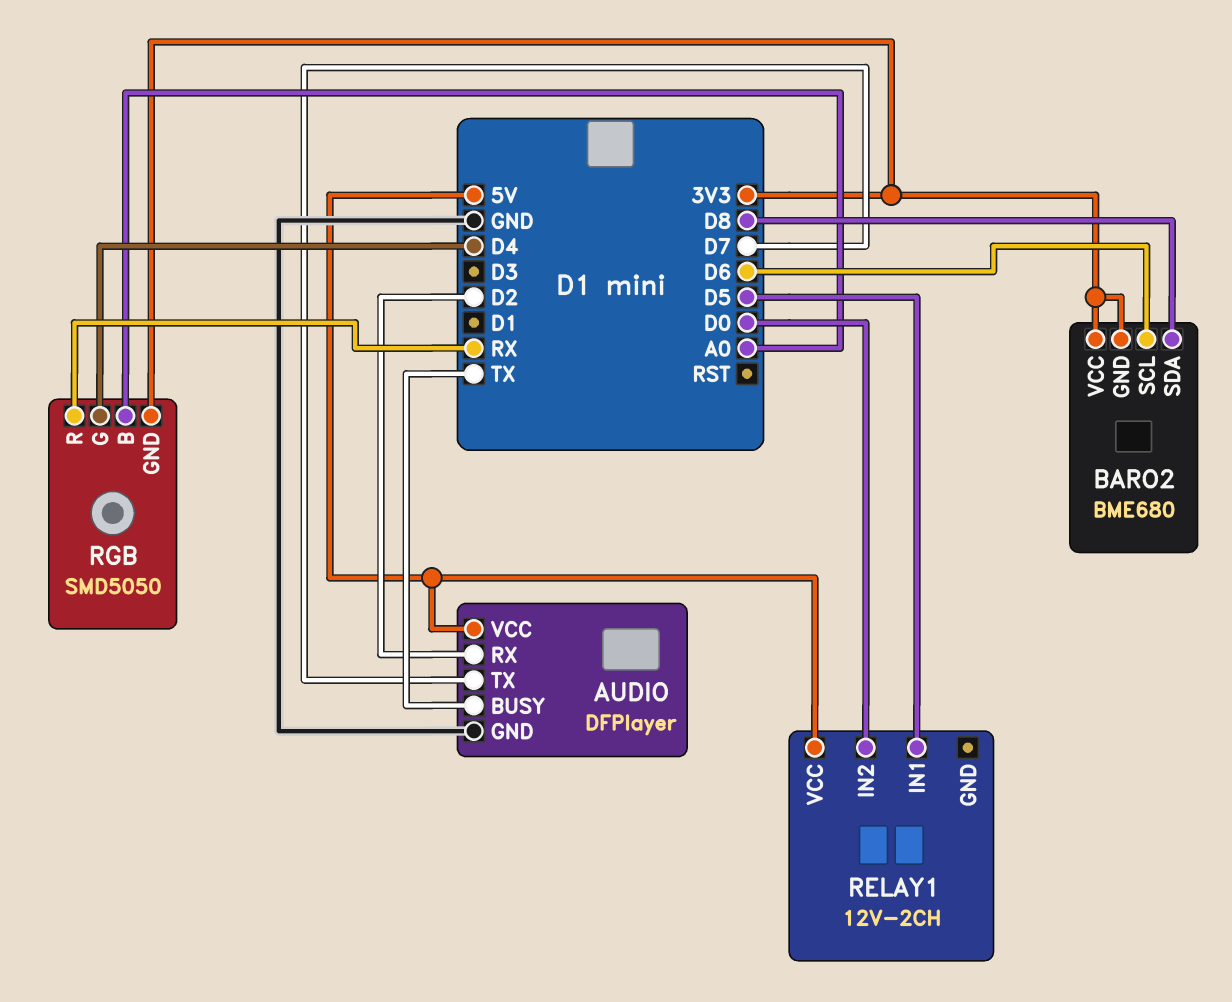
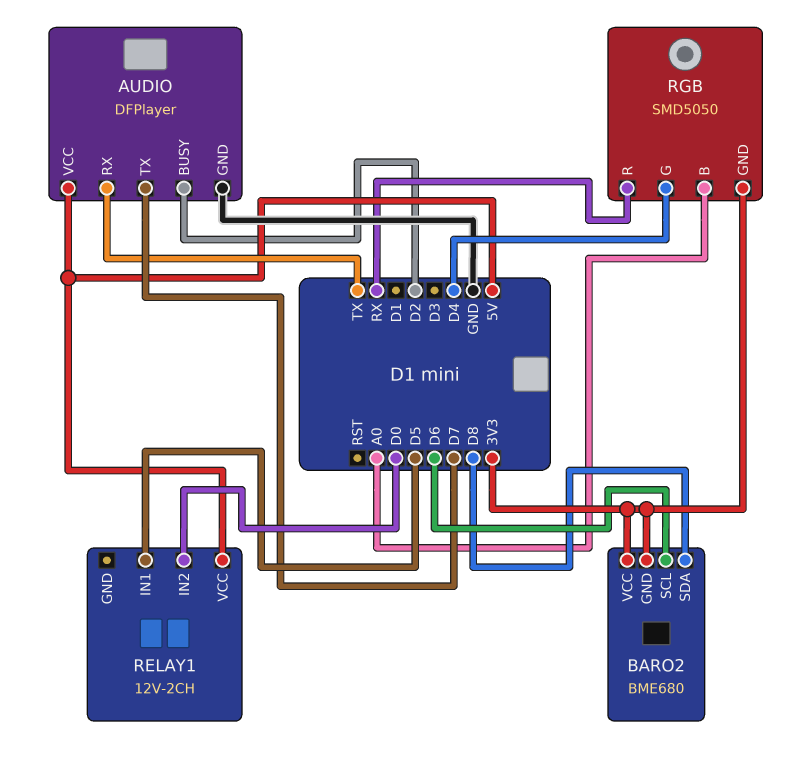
AUDIO pin BUSY: TX -> D2
AUDIO pin RX: D2 -> TX

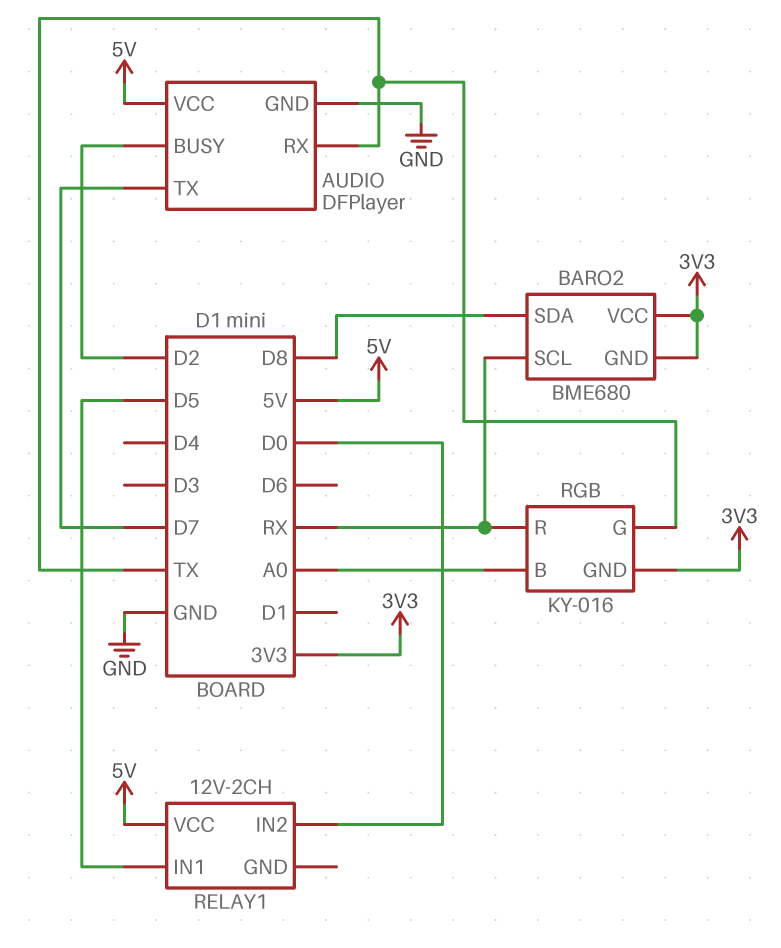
BARO2 pin SCL: D6 -> RX
RGB: SMD5050 -> KY-016
RGB pin G: D4 -> TX

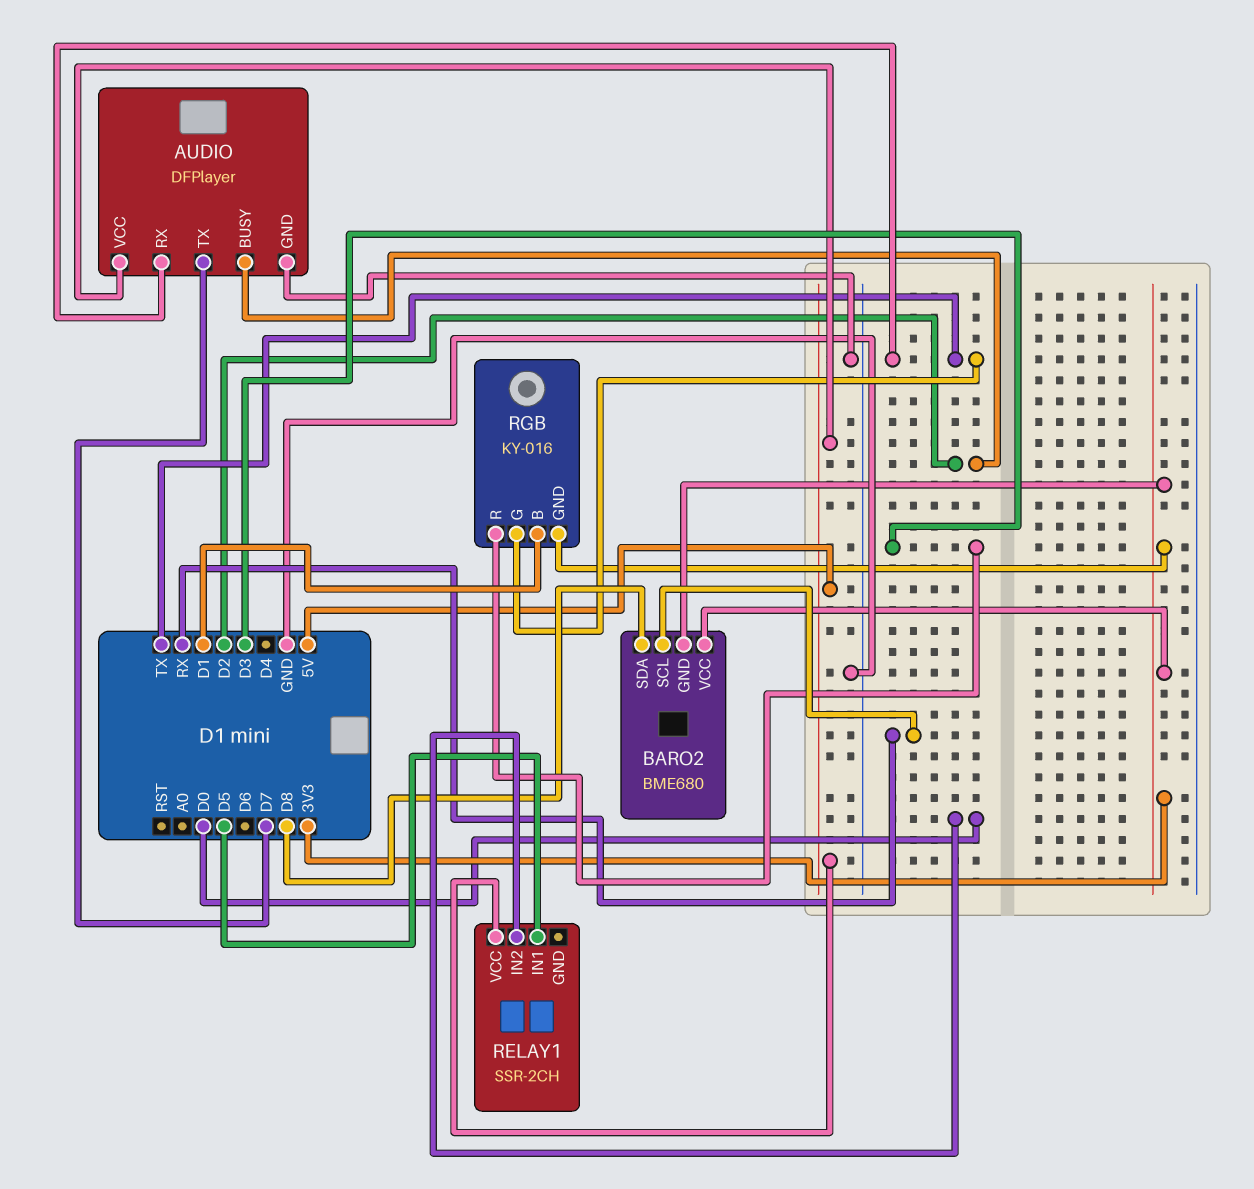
RELAY1: 12V-2CH -> SSR-2CH
RGB pin B: A0 -> D1
RGB pin R: RX -> D3

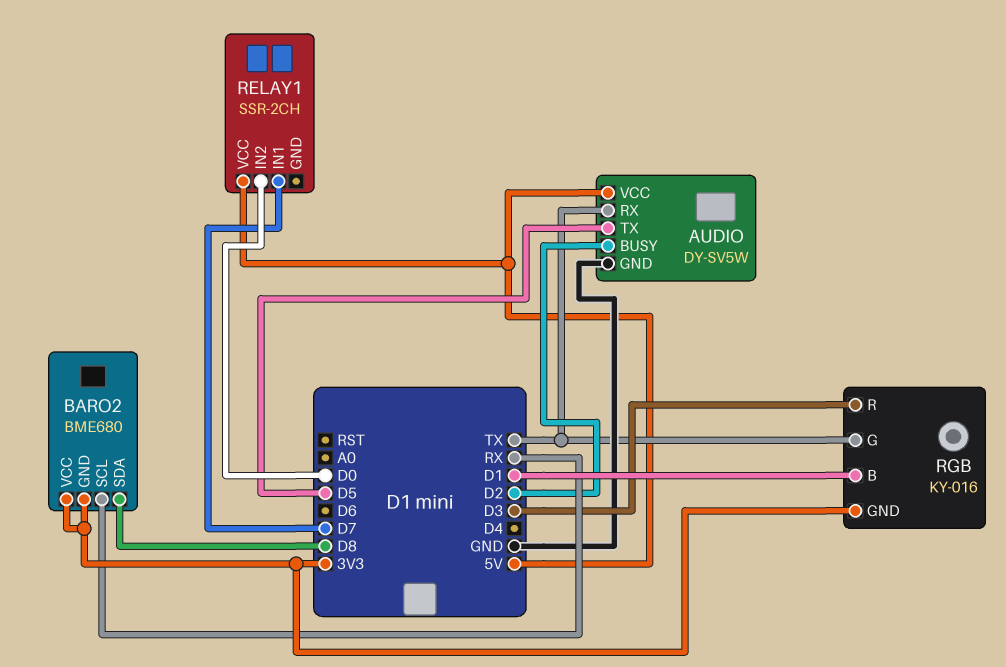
AUDIO: DFPlayer -> DY-SV5W
AUDIO pin TX: D7 -> D5
RELAY1 pin IN1: D5 -> D7

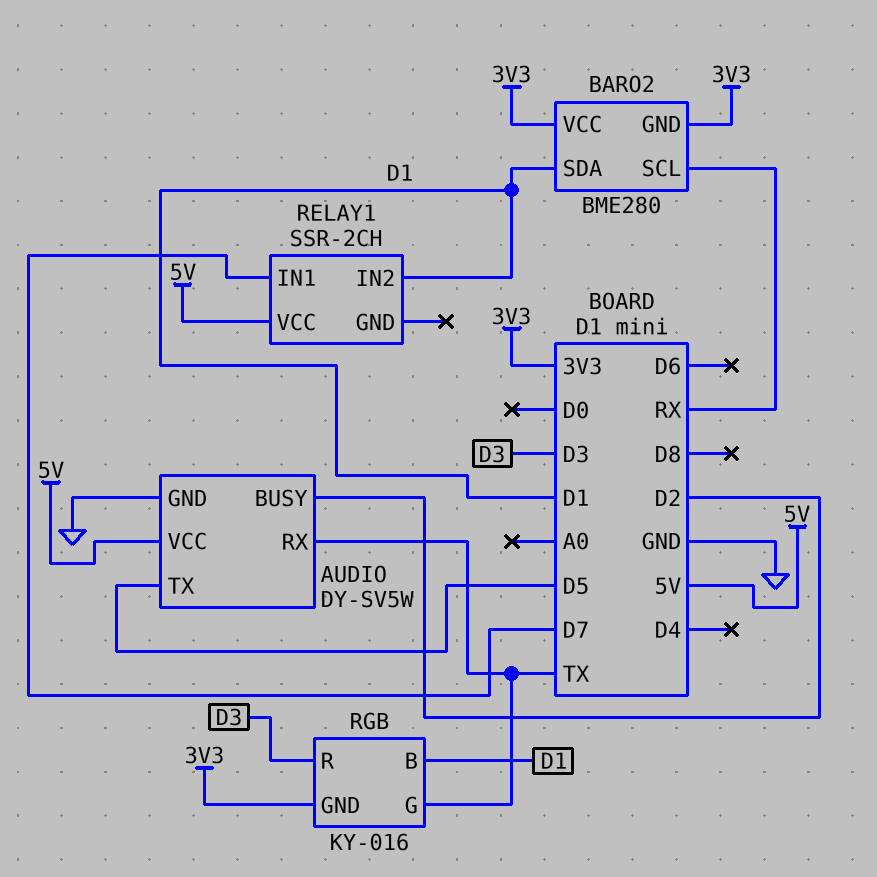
BARO2: BME680 -> BME280
BARO2 pin SDA: D8 -> D1
RELAY1 pin IN2: D0 -> D1

